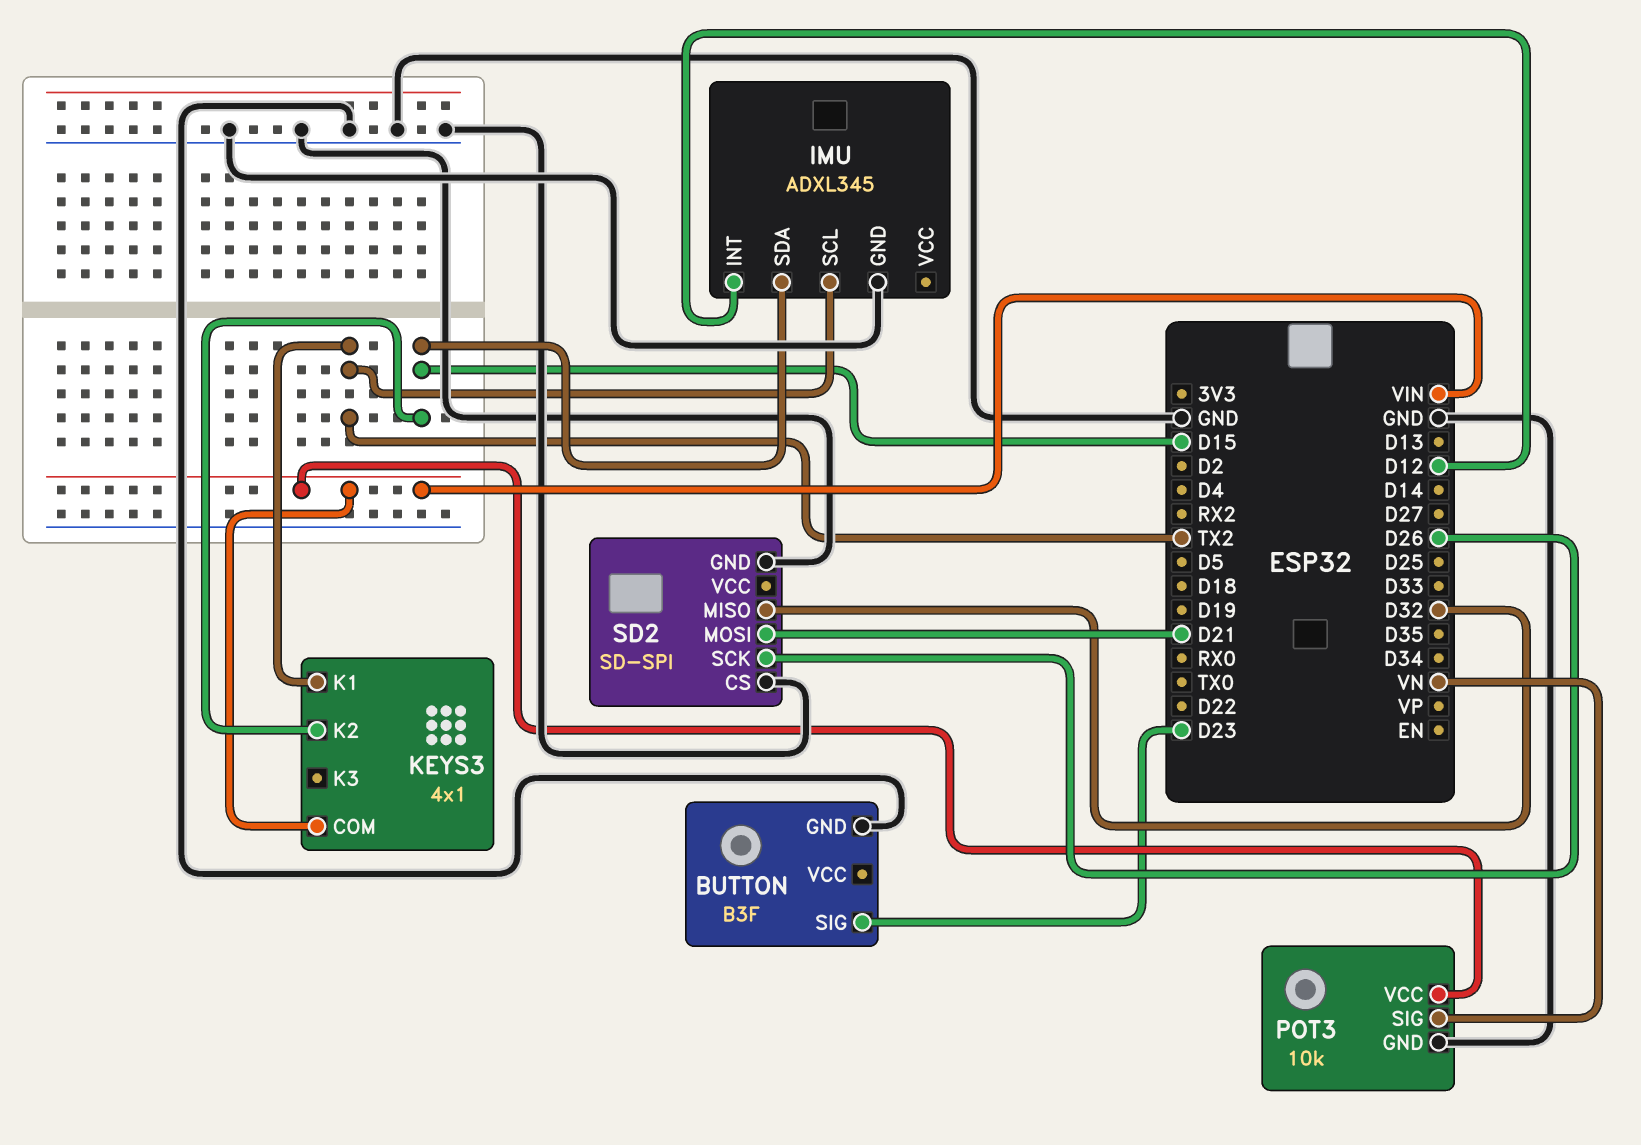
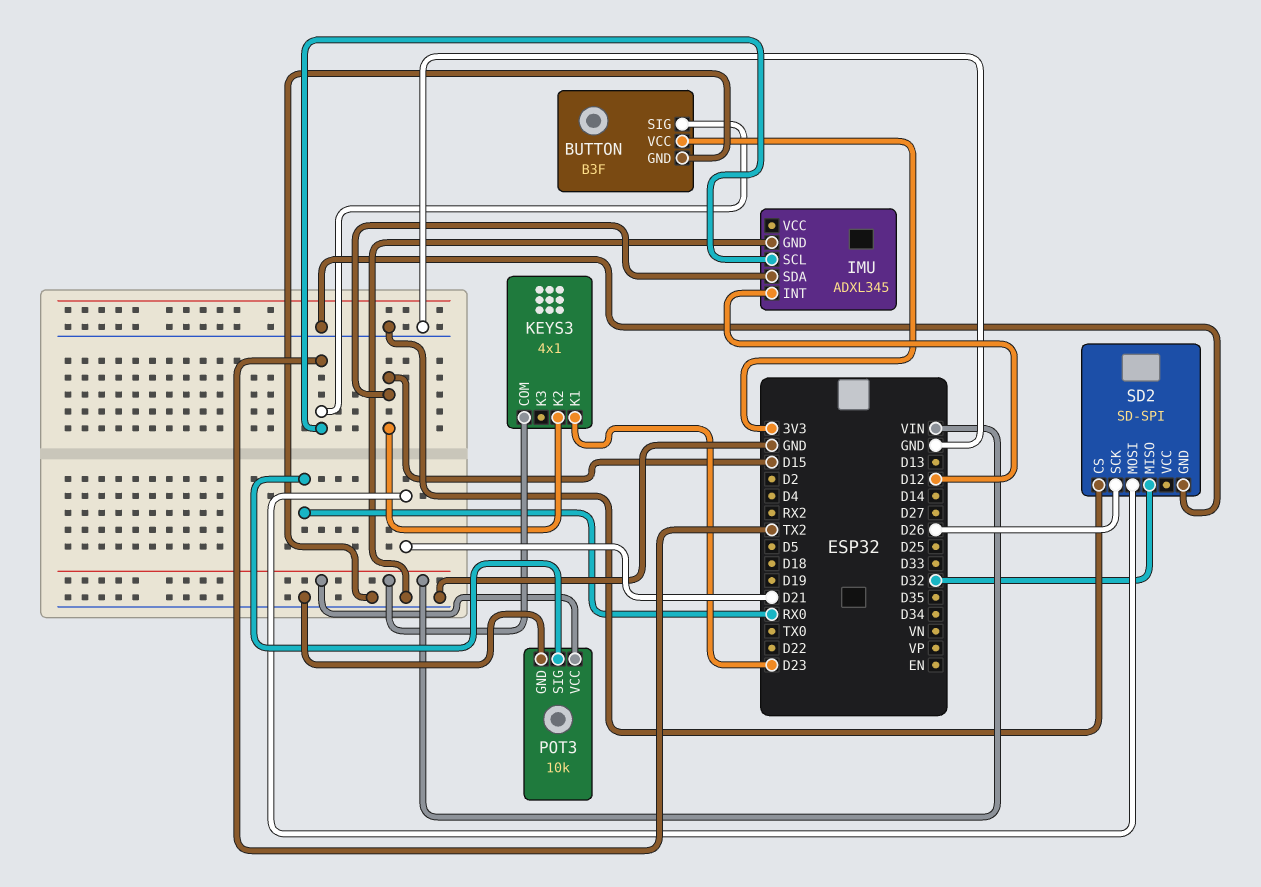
BUTTON pin SIG: D23 -> TX2
BUTTON pin VCC: none -> 3V3
KEYS3 pin K1: TX2 -> D23
POT3 pin SIG: VN -> RX0

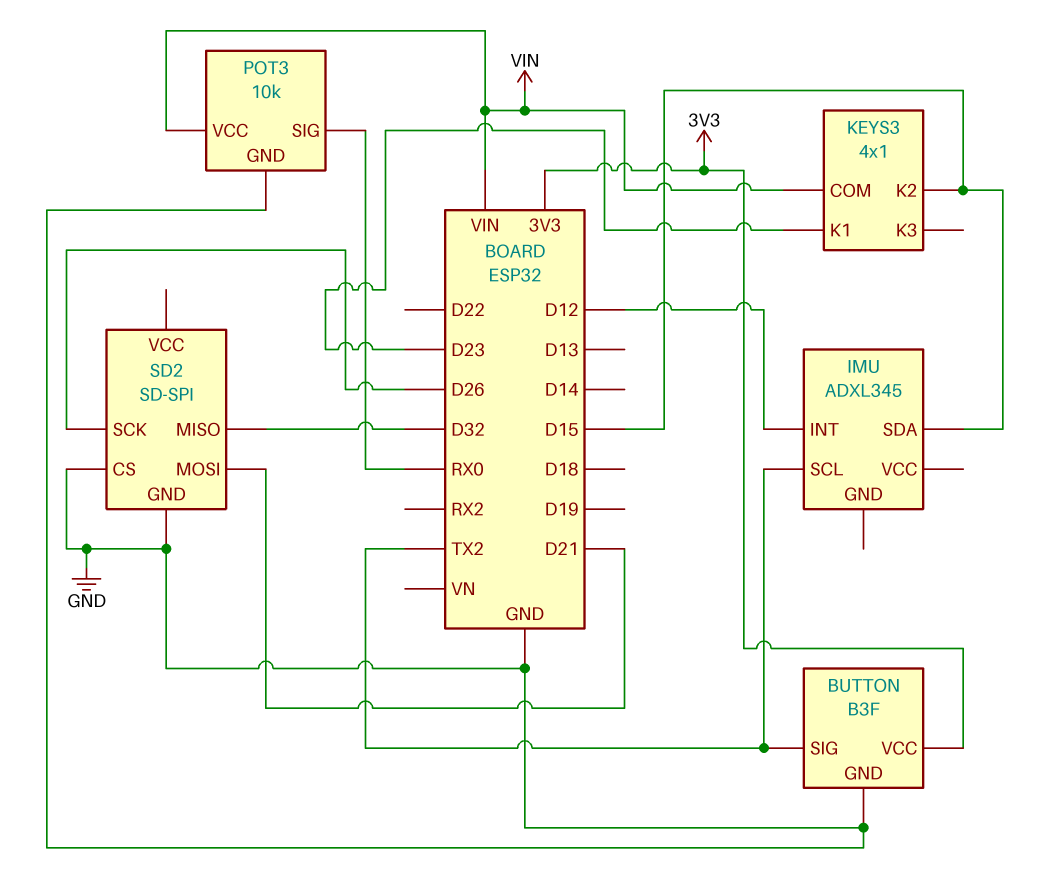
IMU pin GND: GND -> none

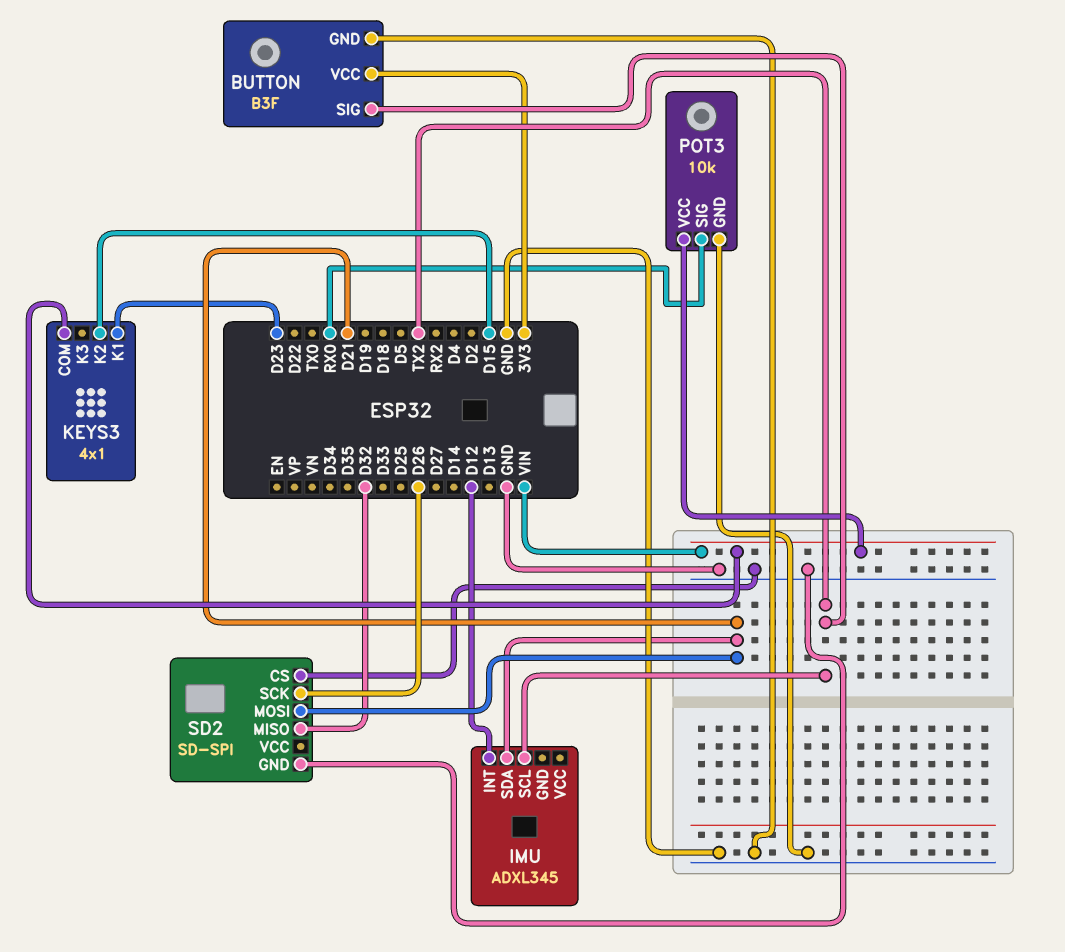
IMU pin SDA: D15 -> D21

